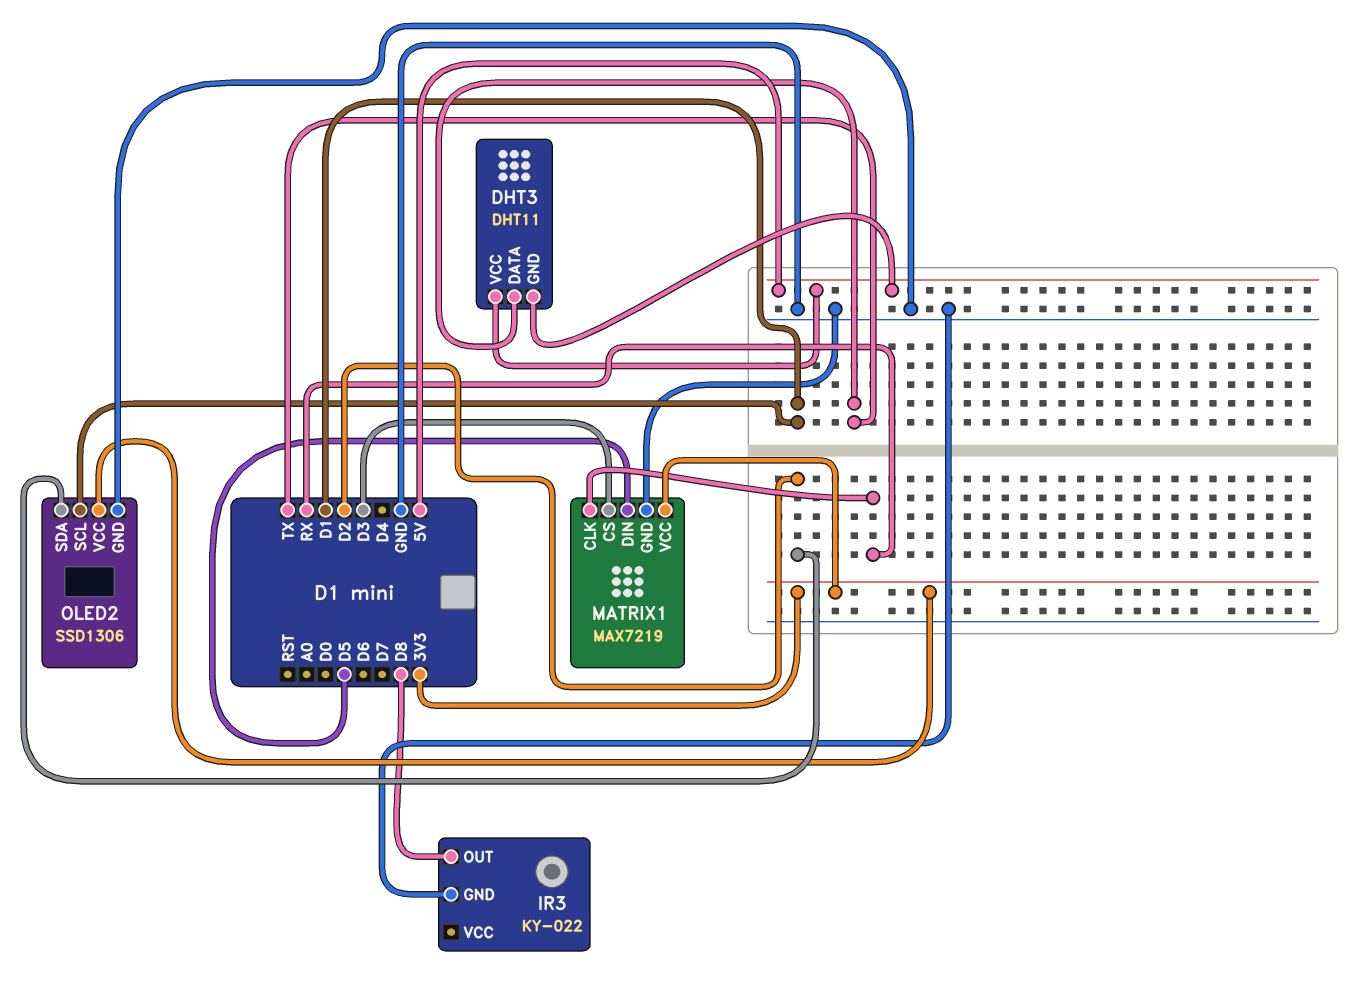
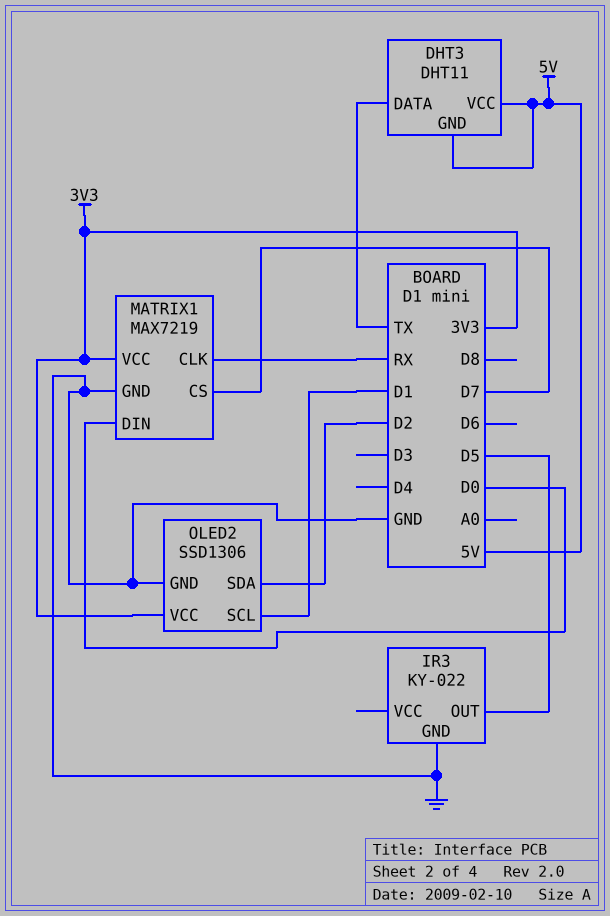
IR3 pin OUT: D8 -> D5
MATRIX1 pin CS: D3 -> D7
MATRIX1 pin DIN: D5 -> D0

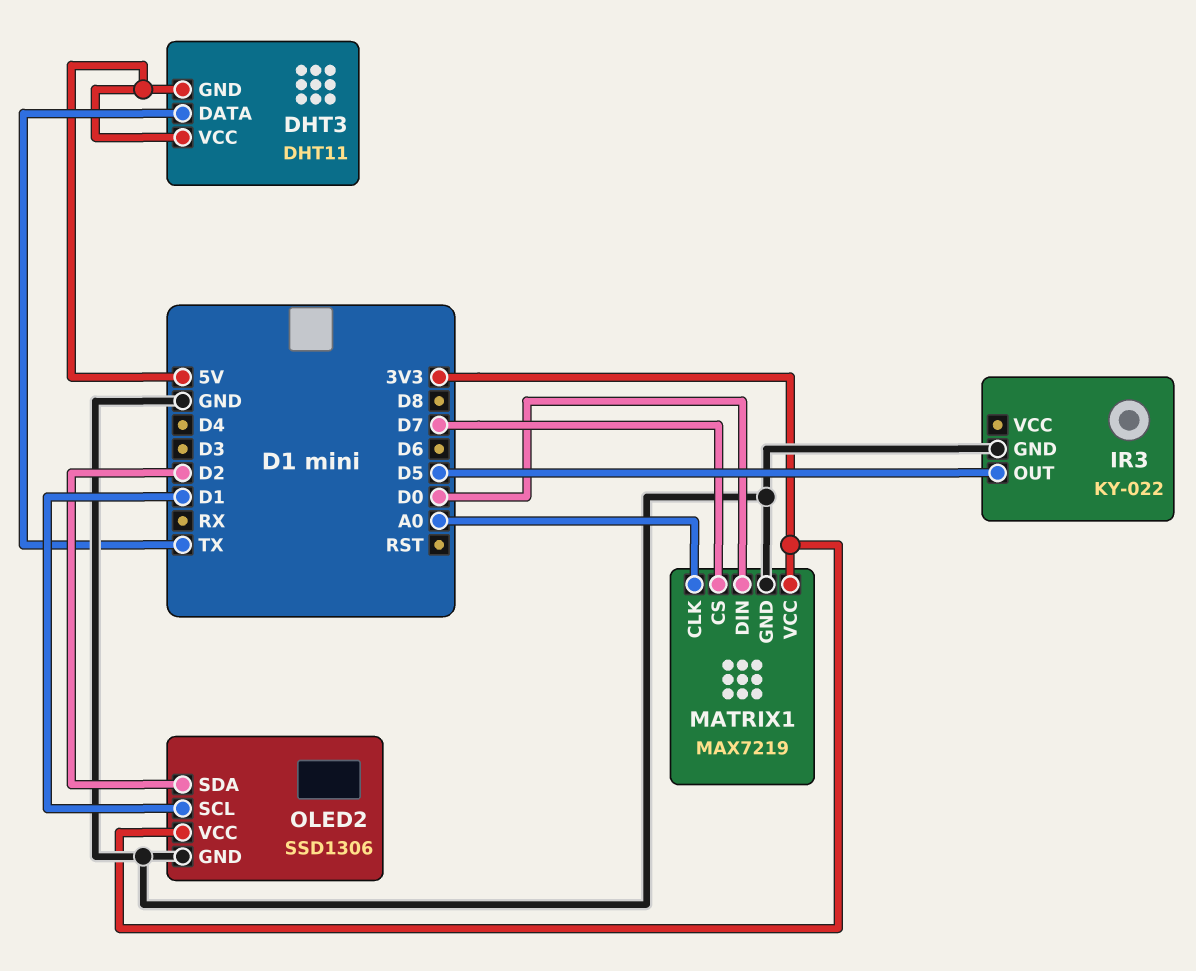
MATRIX1 pin CLK: RX -> A0

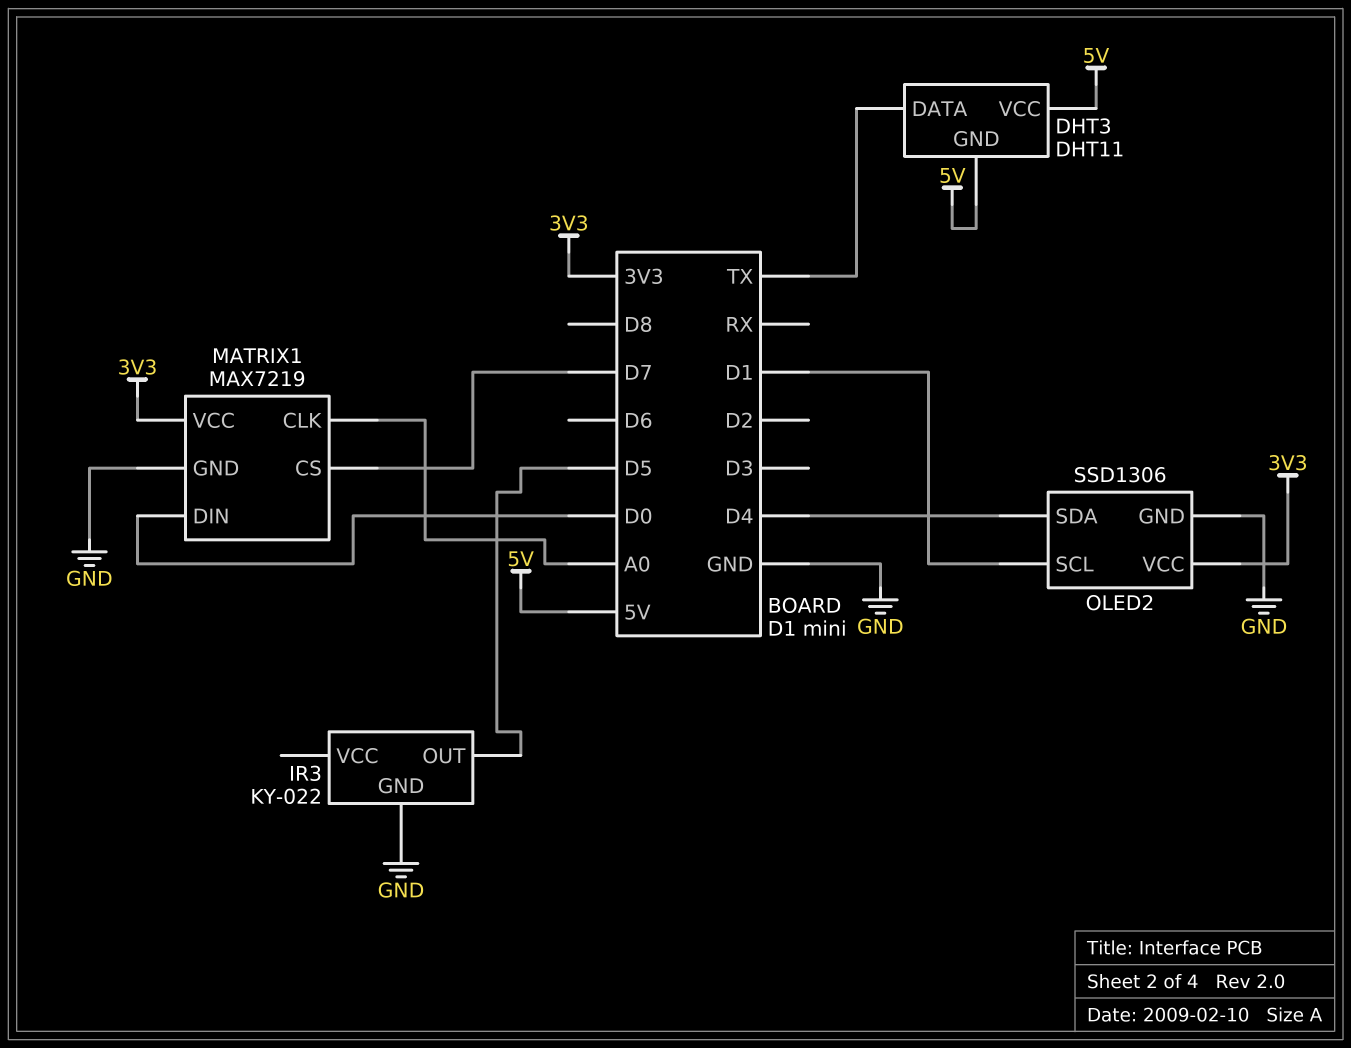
OLED2 pin SDA: D2 -> D4

